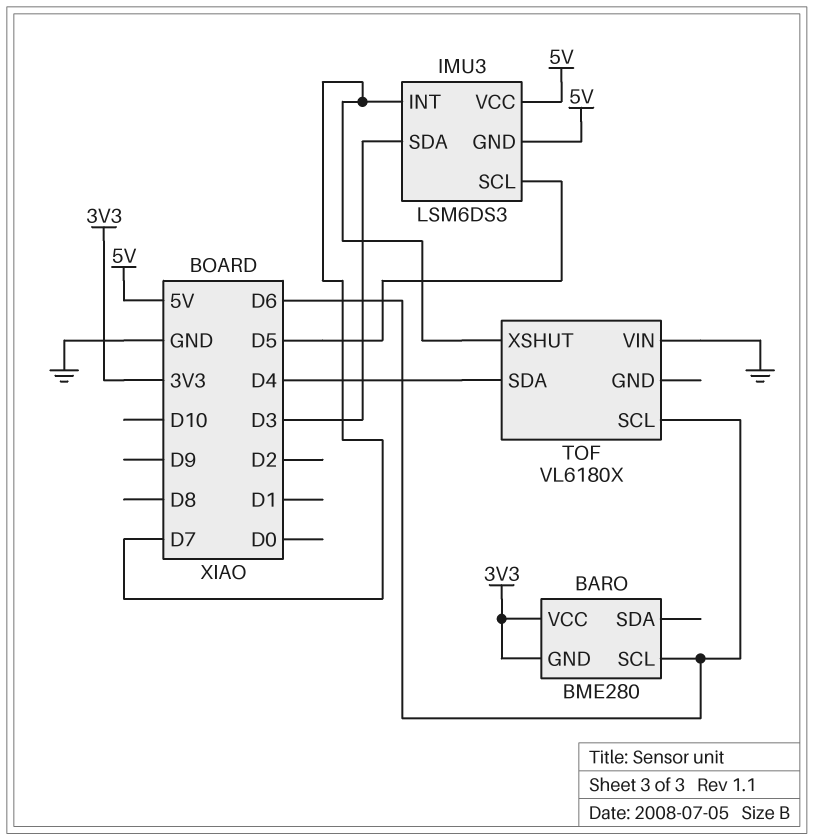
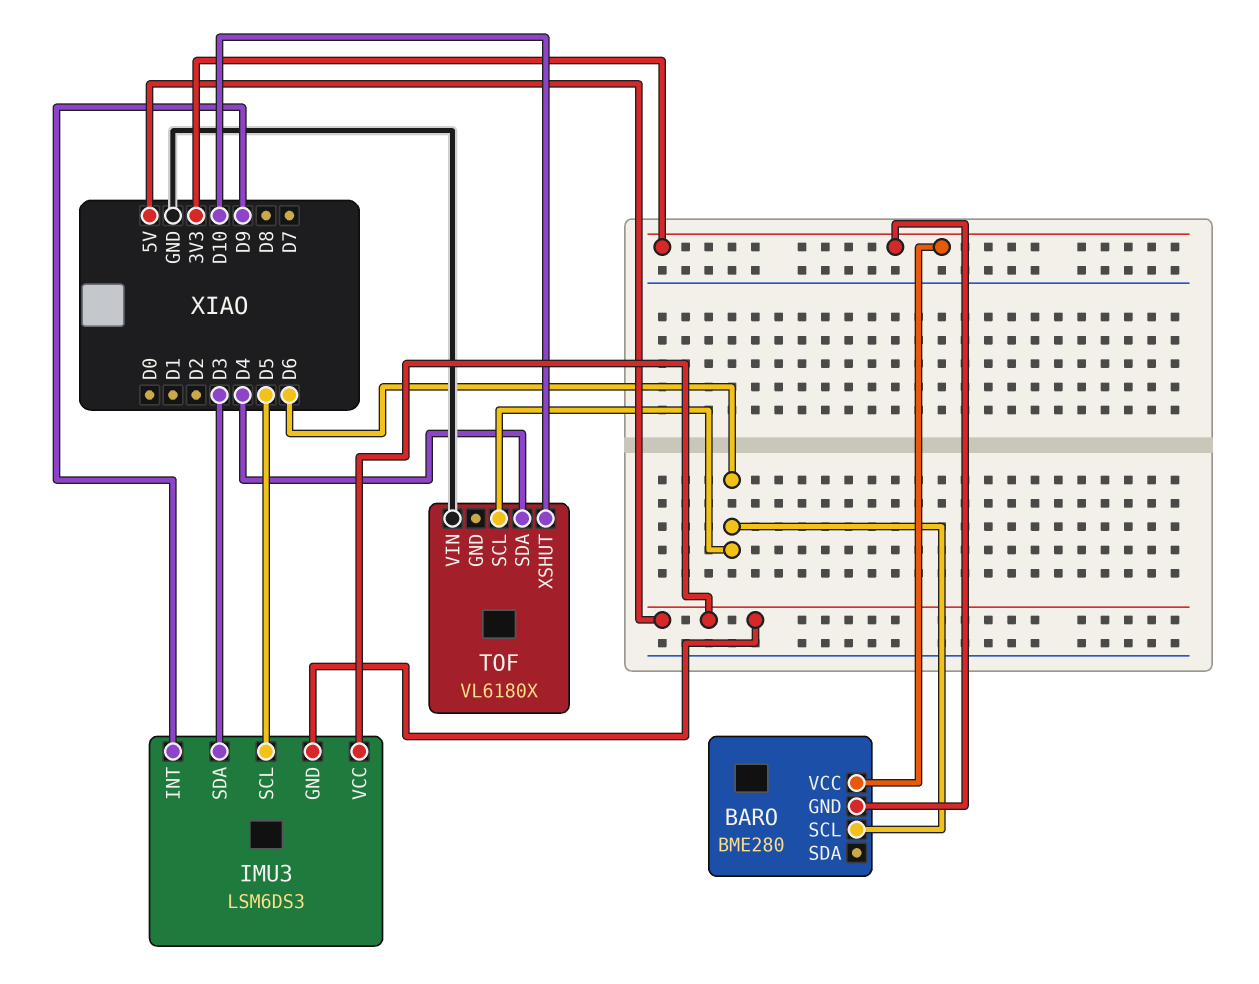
IMU3 pin INT: D7 -> D9
TOF pin XSHUT: D7 -> D10

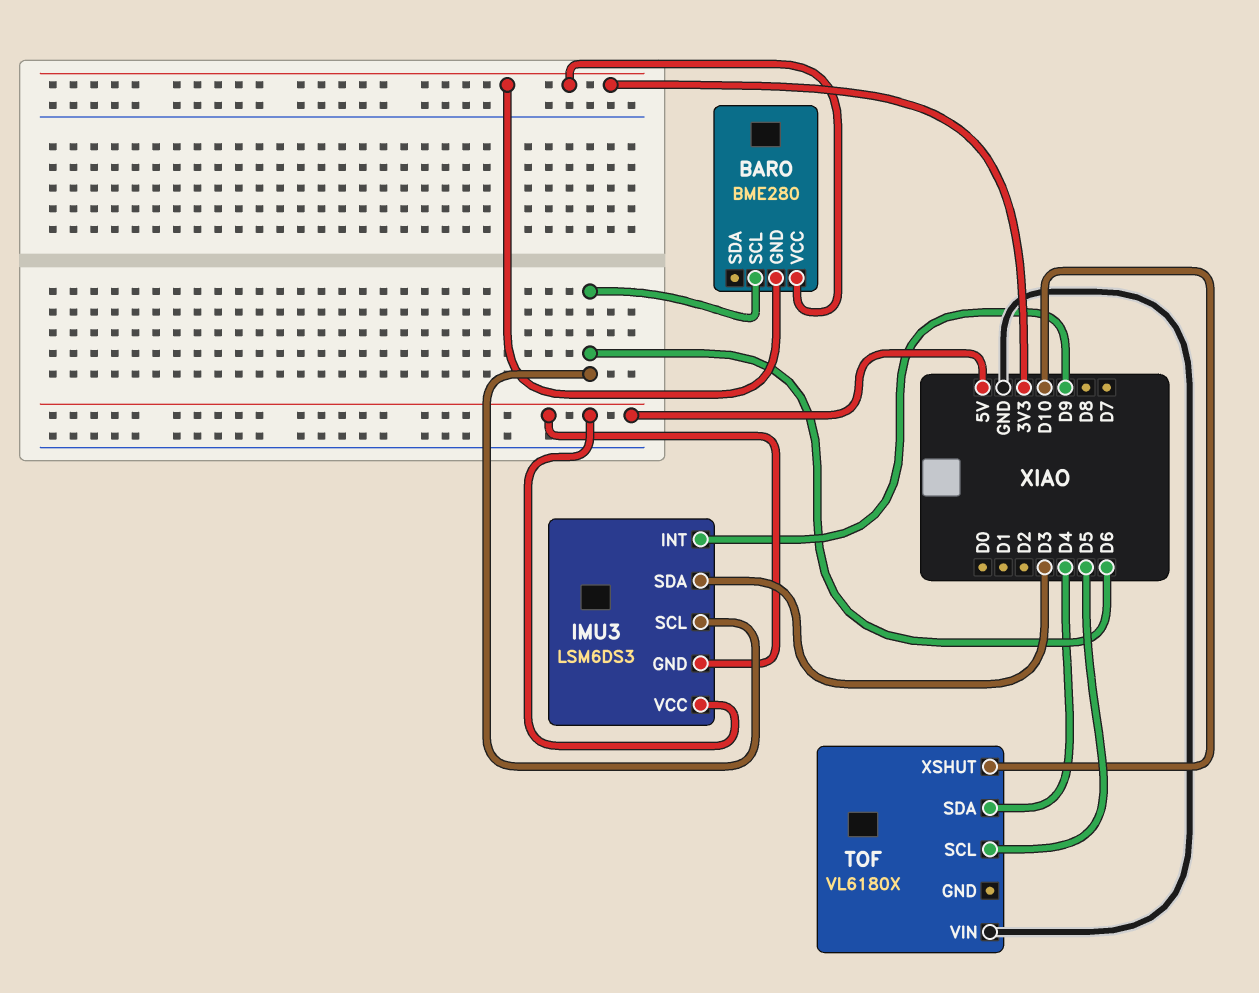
IMU3 pin SCL: D5 -> D6
TOF pin SCL: D6 -> D5

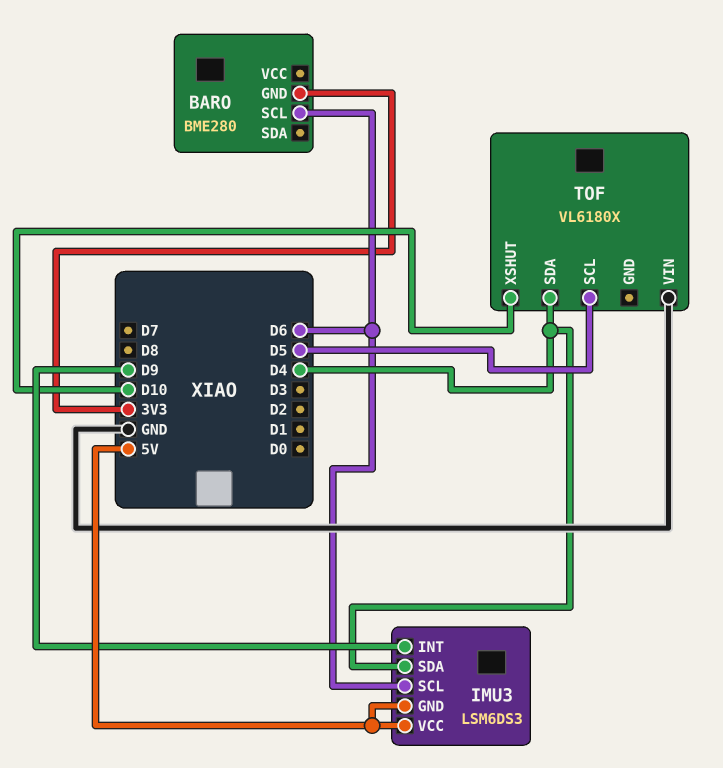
BARO pin VCC: 3V3 -> none
IMU3 pin SDA: D3 -> D4

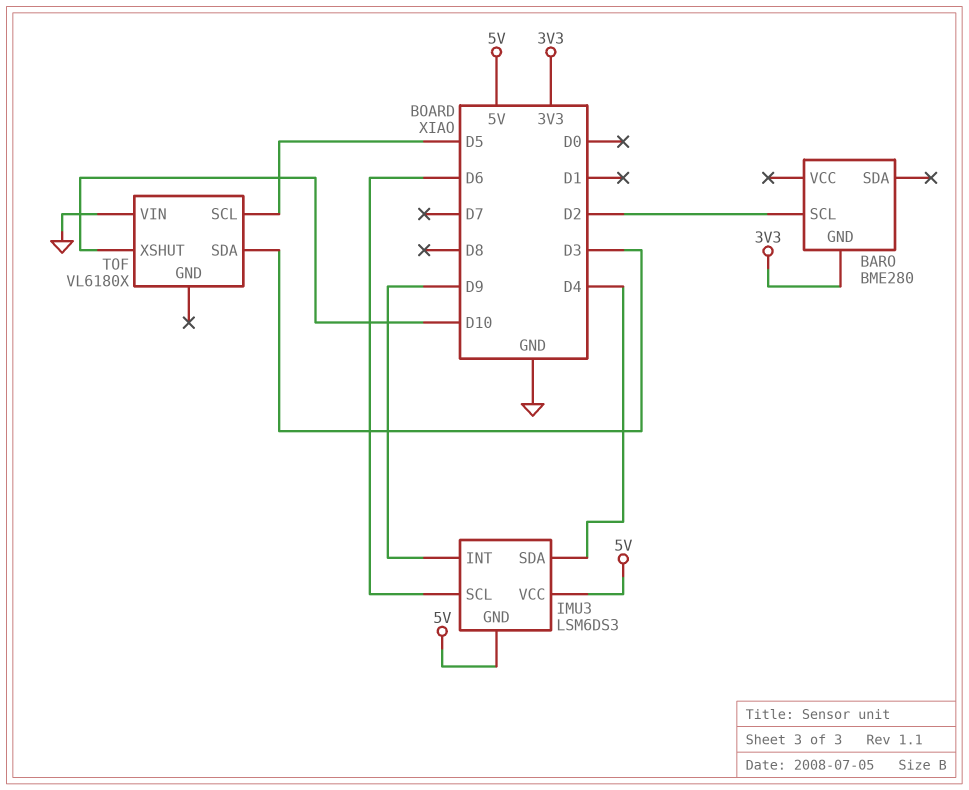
BARO pin SCL: D6 -> D2
TOF pin SDA: D4 -> D3

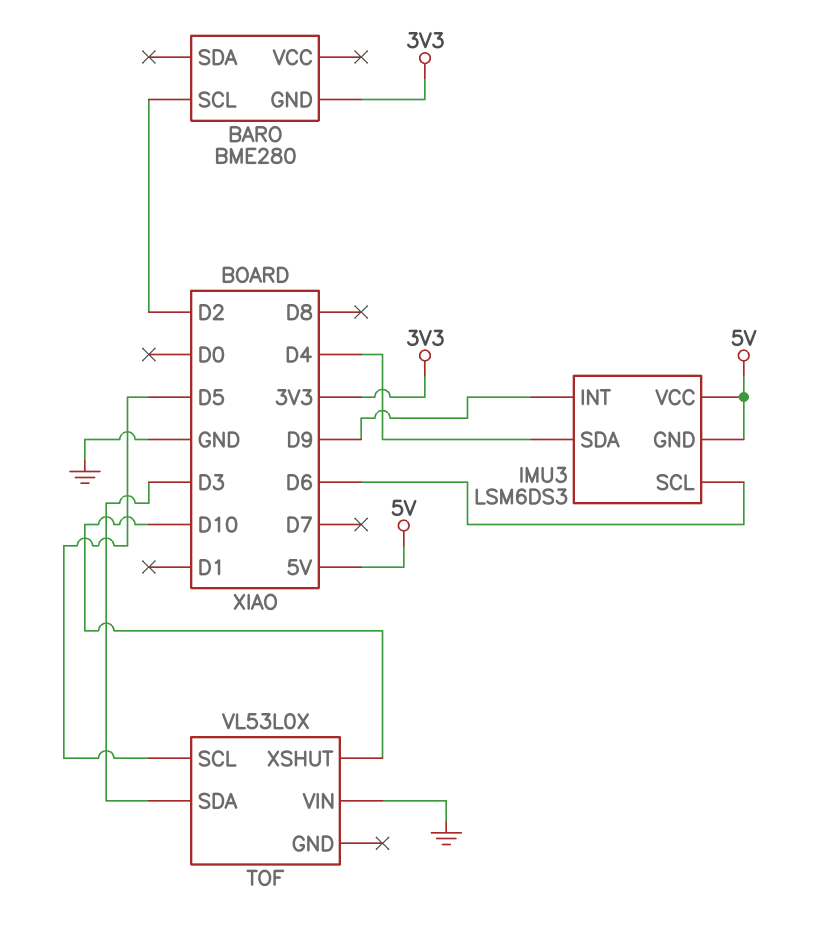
TOF: VL6180X -> VL53L0X

